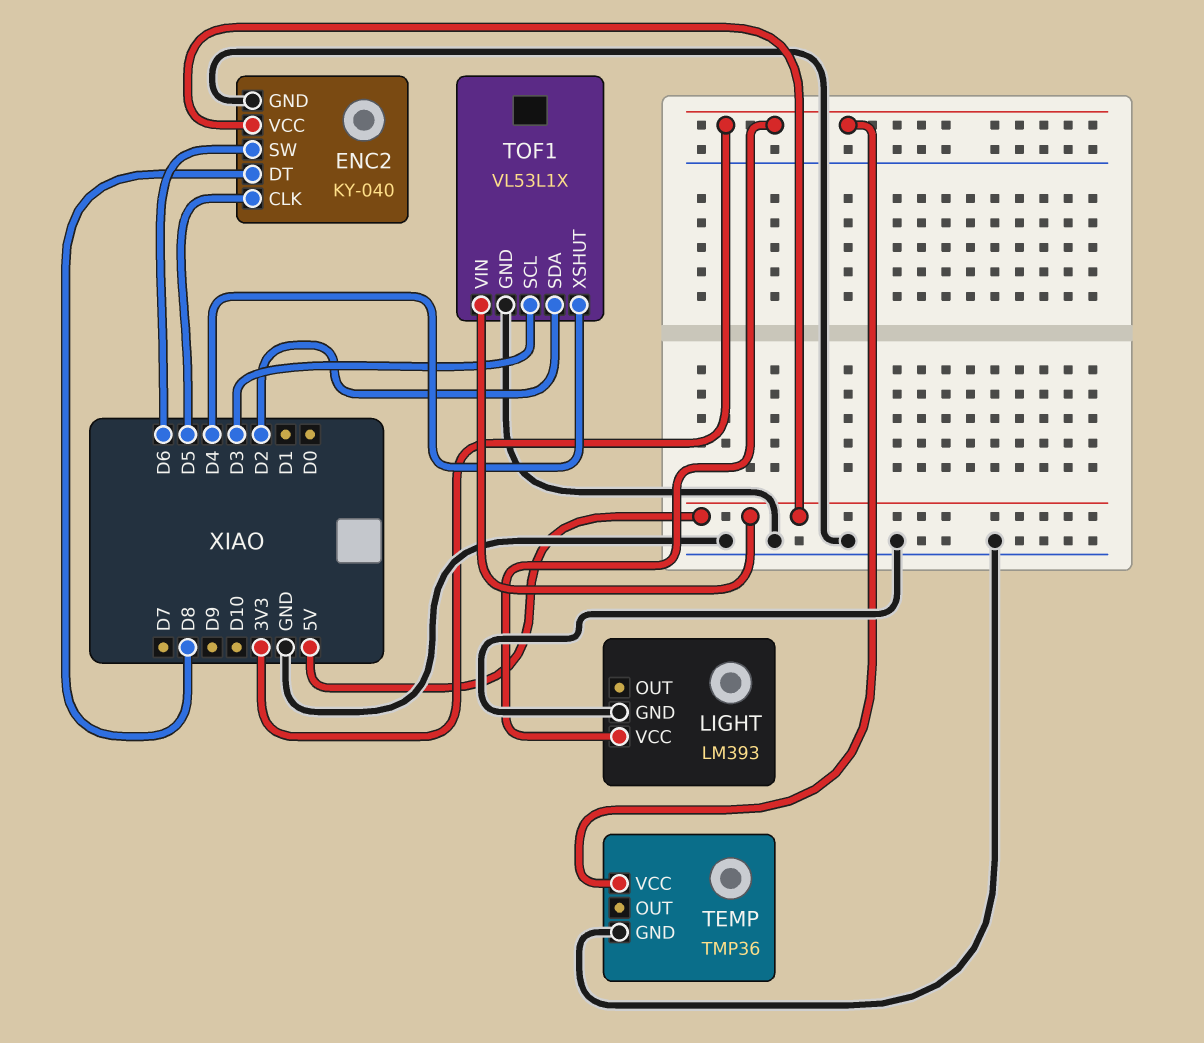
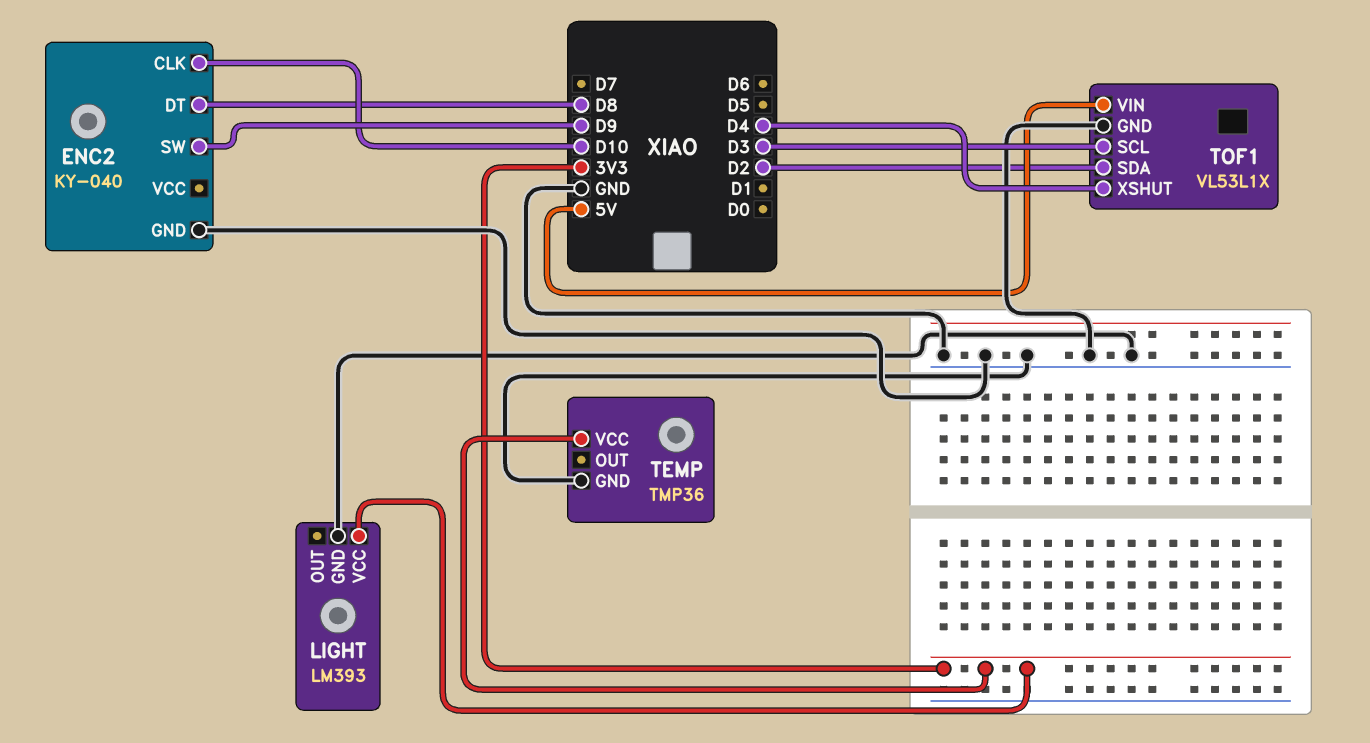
ENC2 pin CLK: D5 -> D10
ENC2 pin SW: D6 -> D9
ENC2 pin VCC: 5V -> none

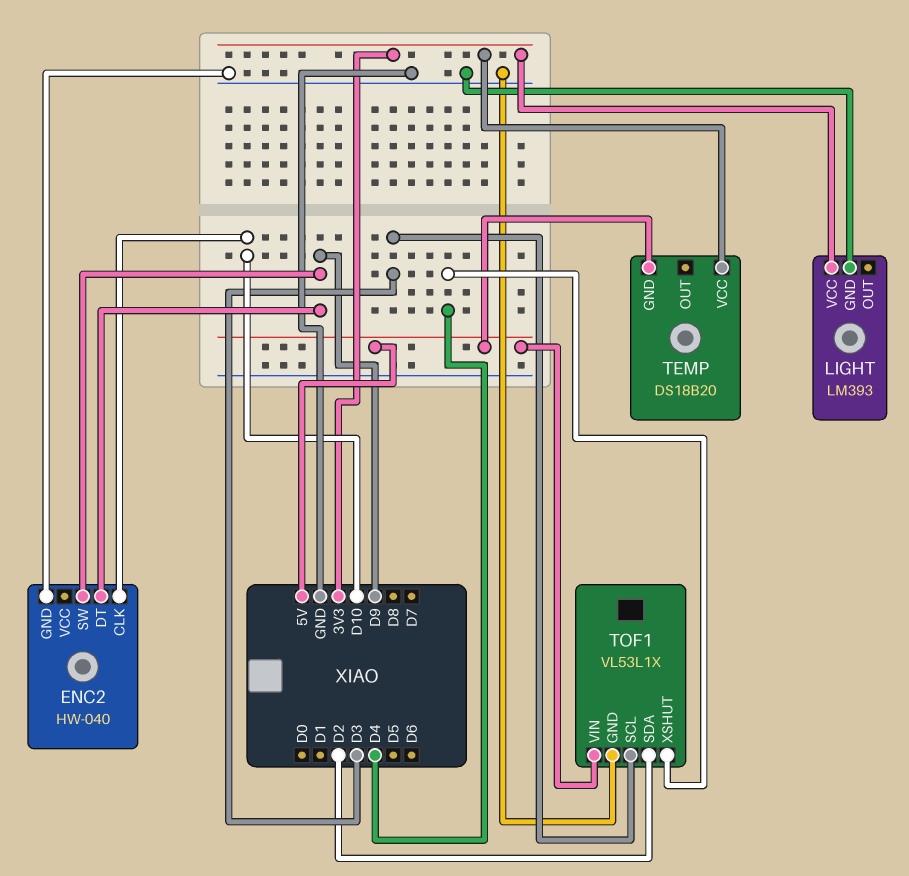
ENC2: KY-040 -> HW-040
ENC2 pin DT: D8 -> D9
TEMP: TMP36 -> DS18B20
TEMP pin GND: GND -> 5V

